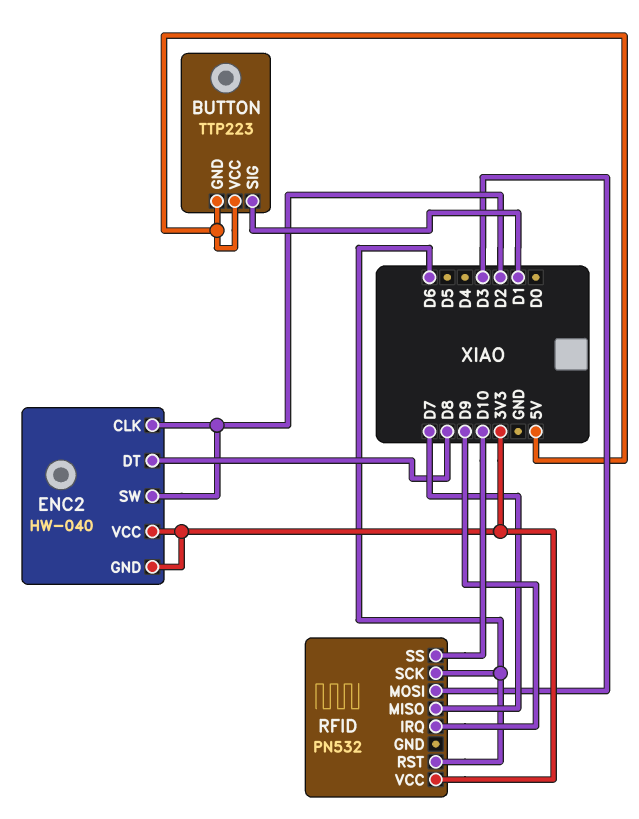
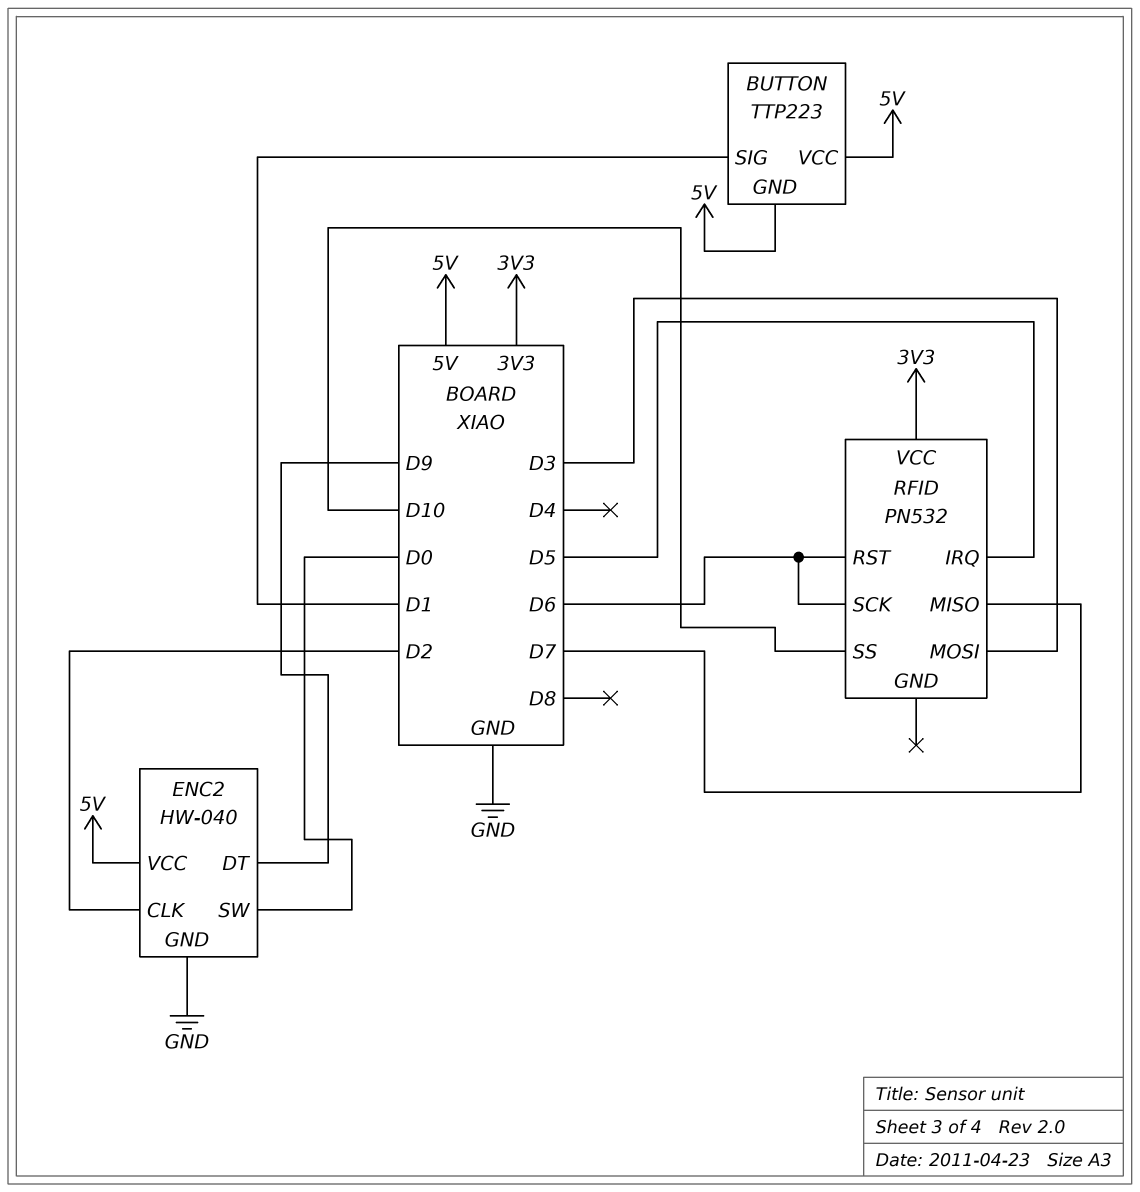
ENC2 pin DT: D8 -> D9
ENC2 pin GND: 3V3 -> GND
ENC2 pin SW: D2 -> D0
ENC2 pin VCC: 3V3 -> 5V
RFID pin IRQ: D9 -> D5

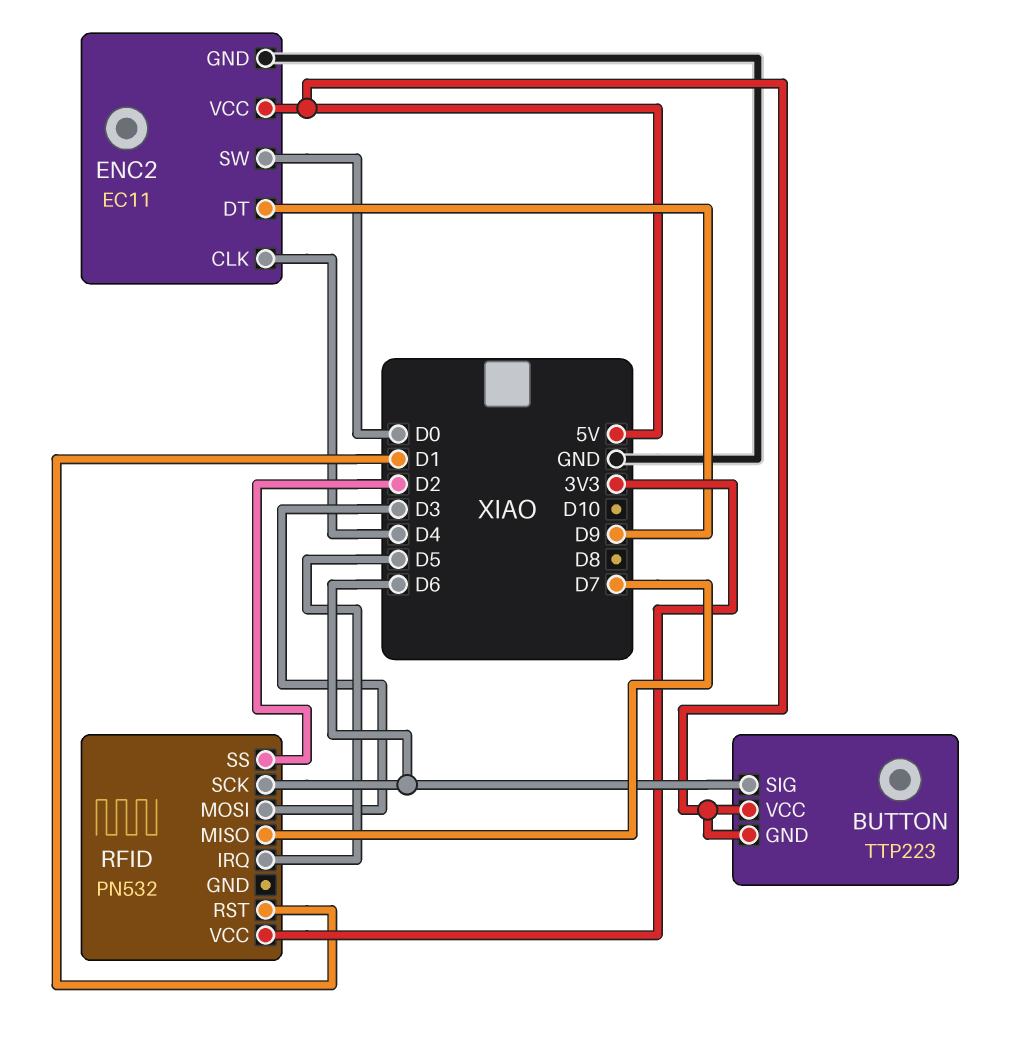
BUTTON pin SIG: D1 -> D6
ENC2: HW-040 -> EC11
ENC2 pin CLK: D2 -> D4
RFID pin RST: D6 -> D1
RFID pin SS: D10 -> D2

